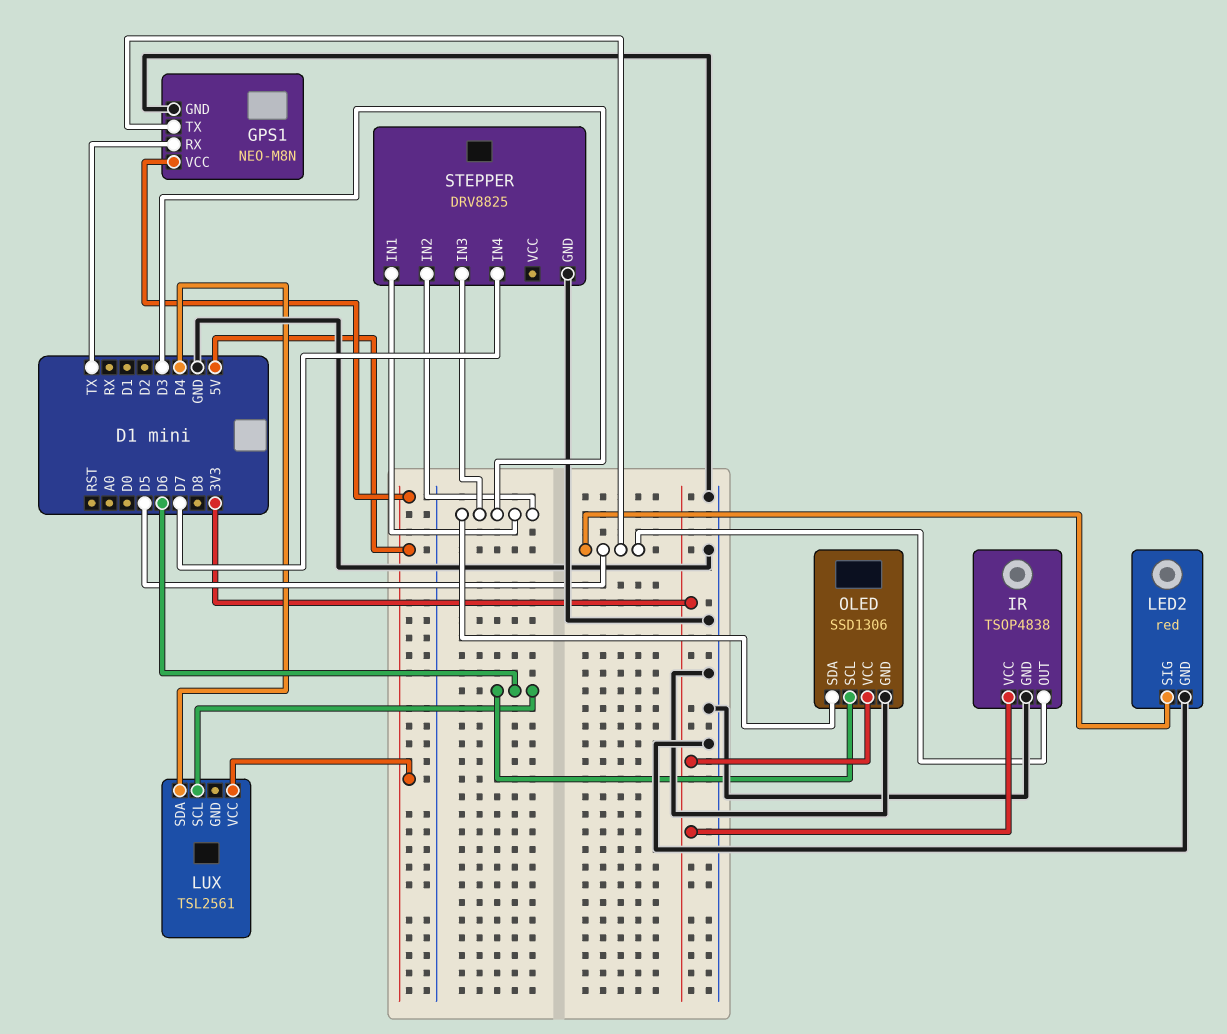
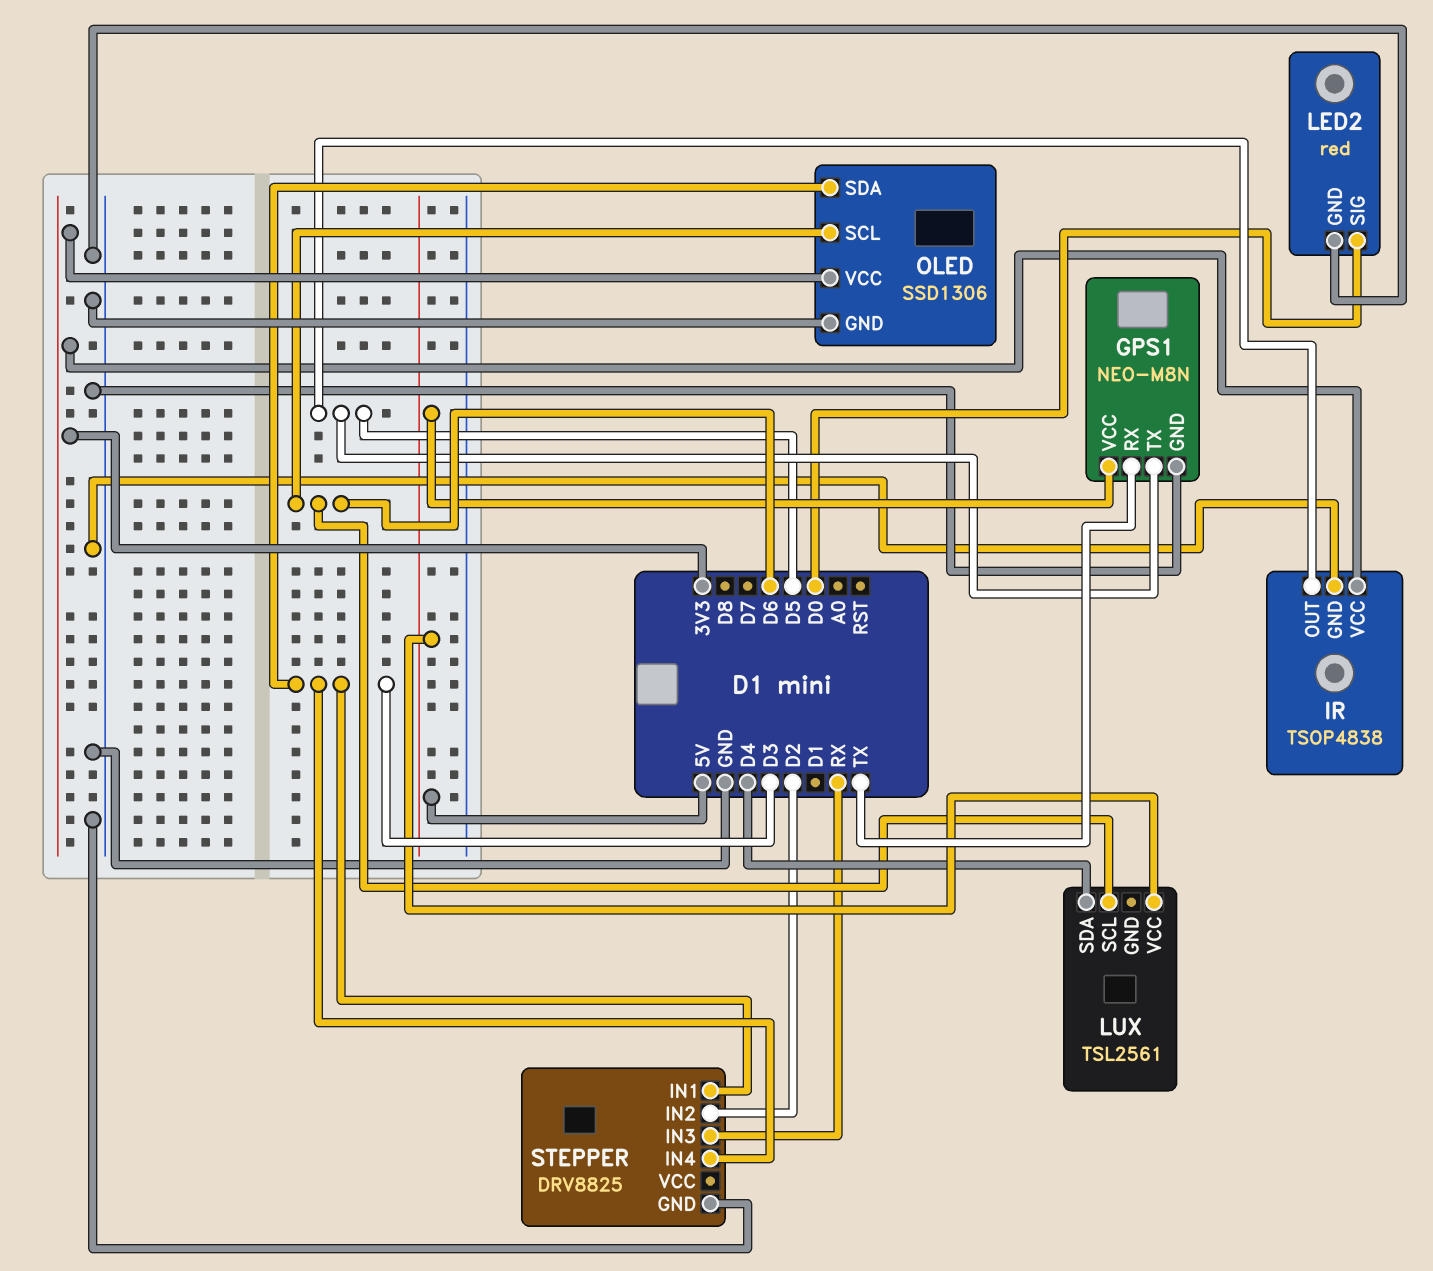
LED2 pin SIG: D5 -> D0
STEPPER pin IN2: D3 -> D2
STEPPER pin IN3: D3 -> RX
STEPPER pin IN4: D7 -> D3

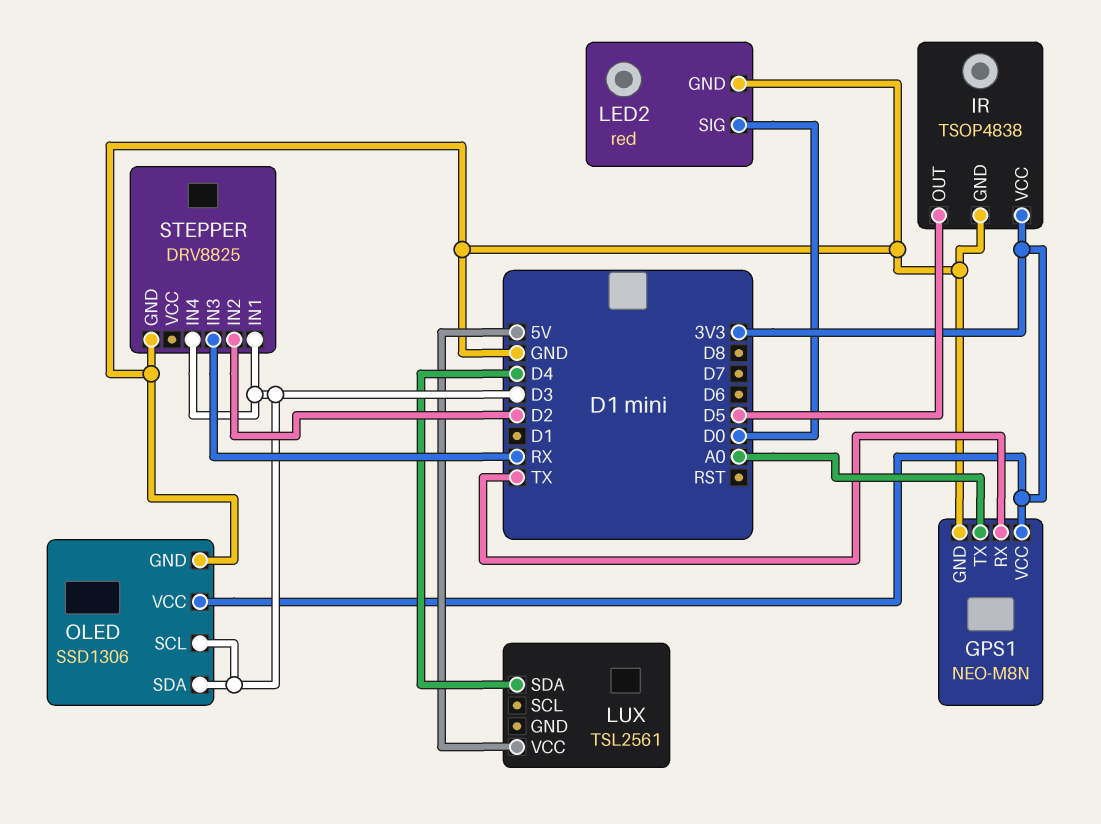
GPS1 pin TX: D5 -> A0
GPS1 pin VCC: 5V -> 3V3
LUX pin SCL: D6 -> none
OLED pin SCL: D6 -> D3

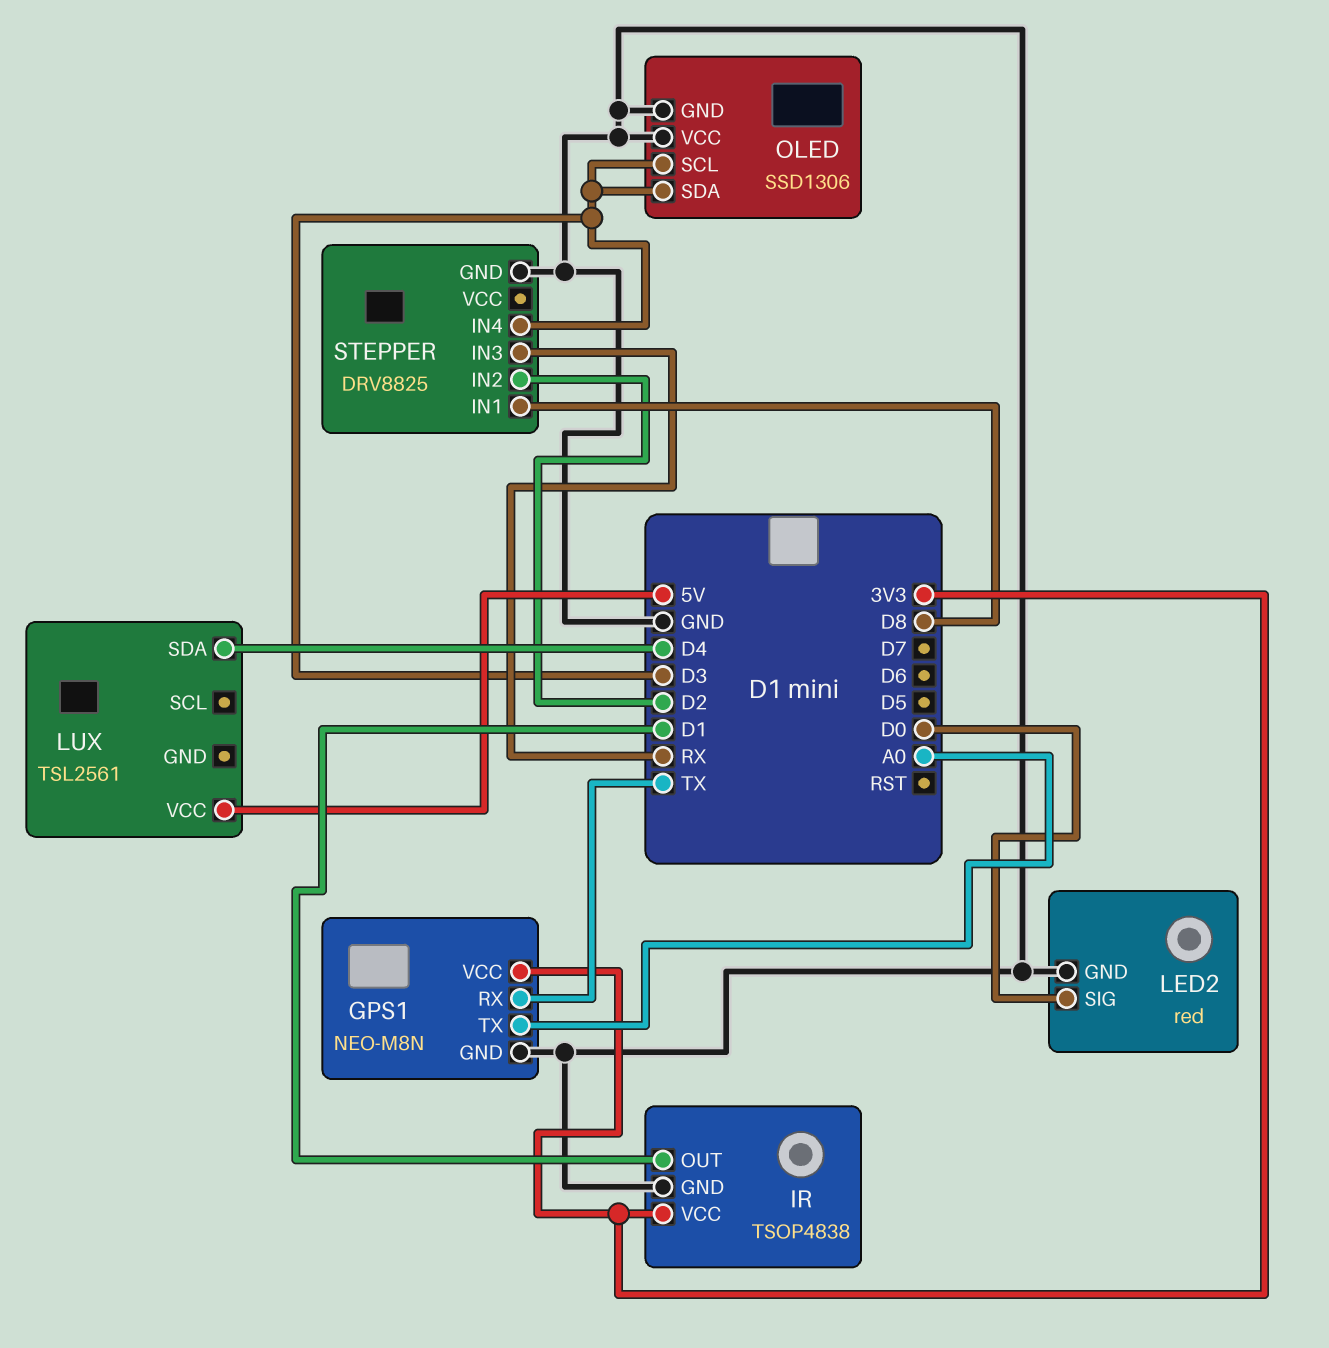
IR pin OUT: D5 -> D1
OLED pin VCC: 3V3 -> GND
STEPPER pin IN1: D3 -> D8

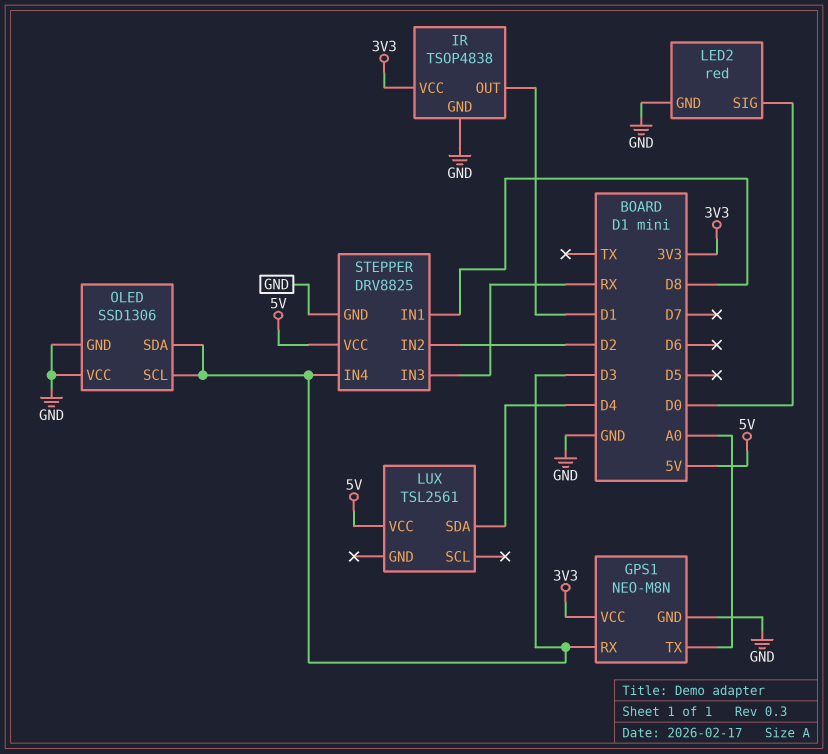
GPS1 pin RX: TX -> D3
STEPPER pin VCC: none -> 5V

